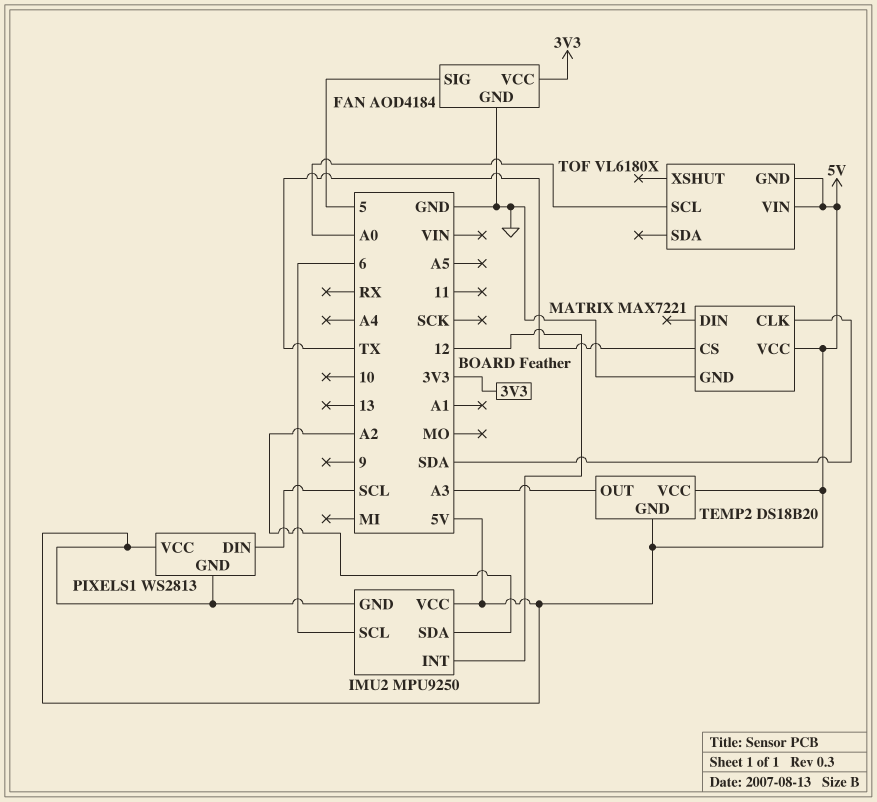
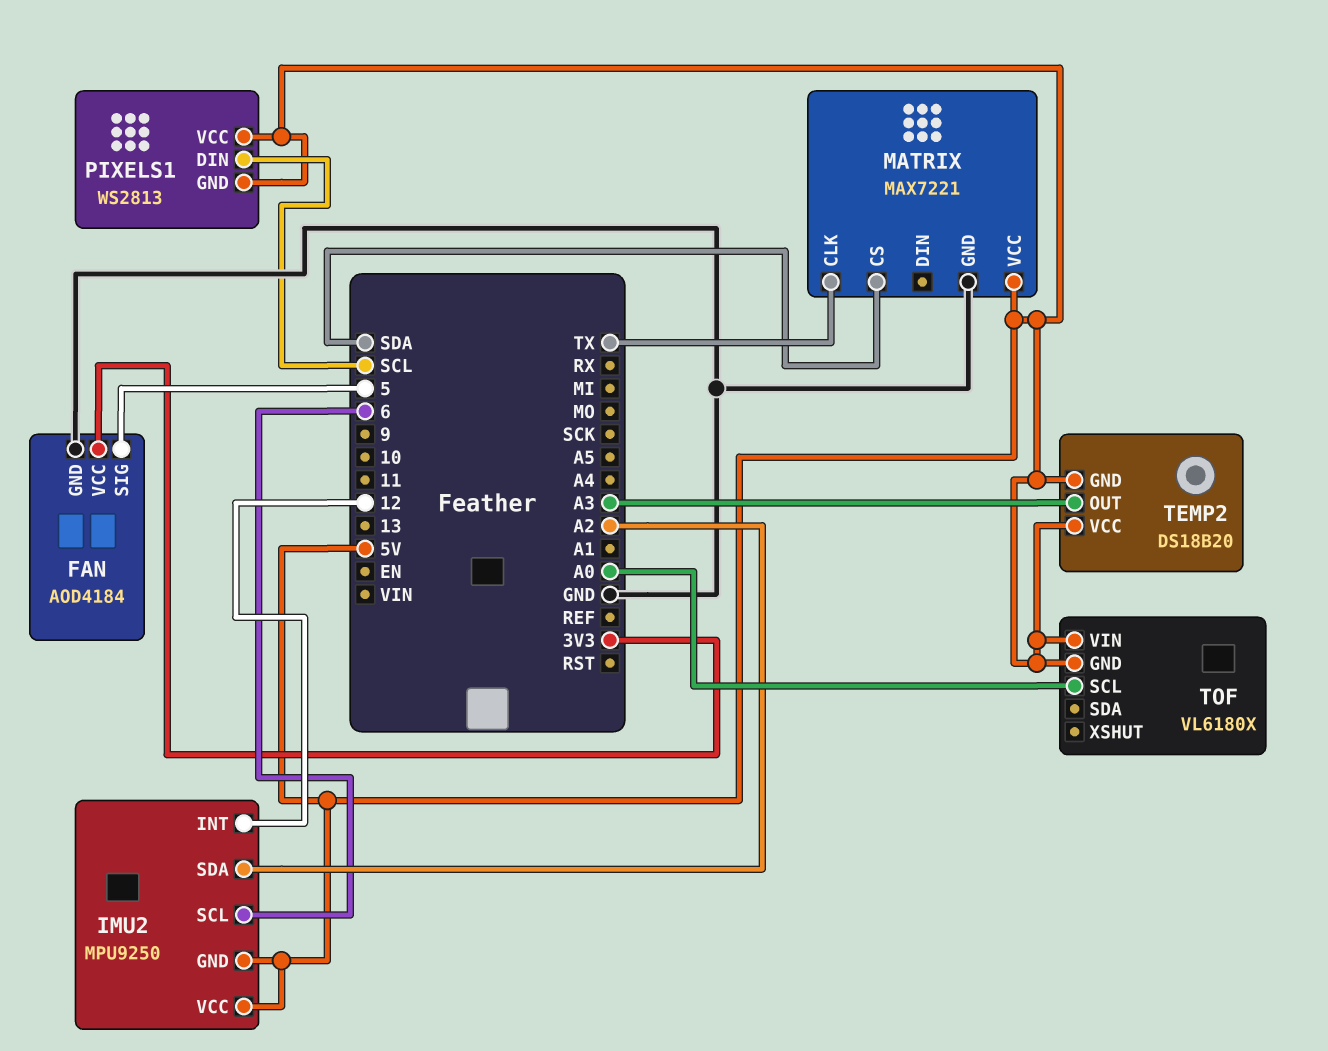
MATRIX pin CLK: SDA -> TX
MATRIX pin CS: TX -> SDA

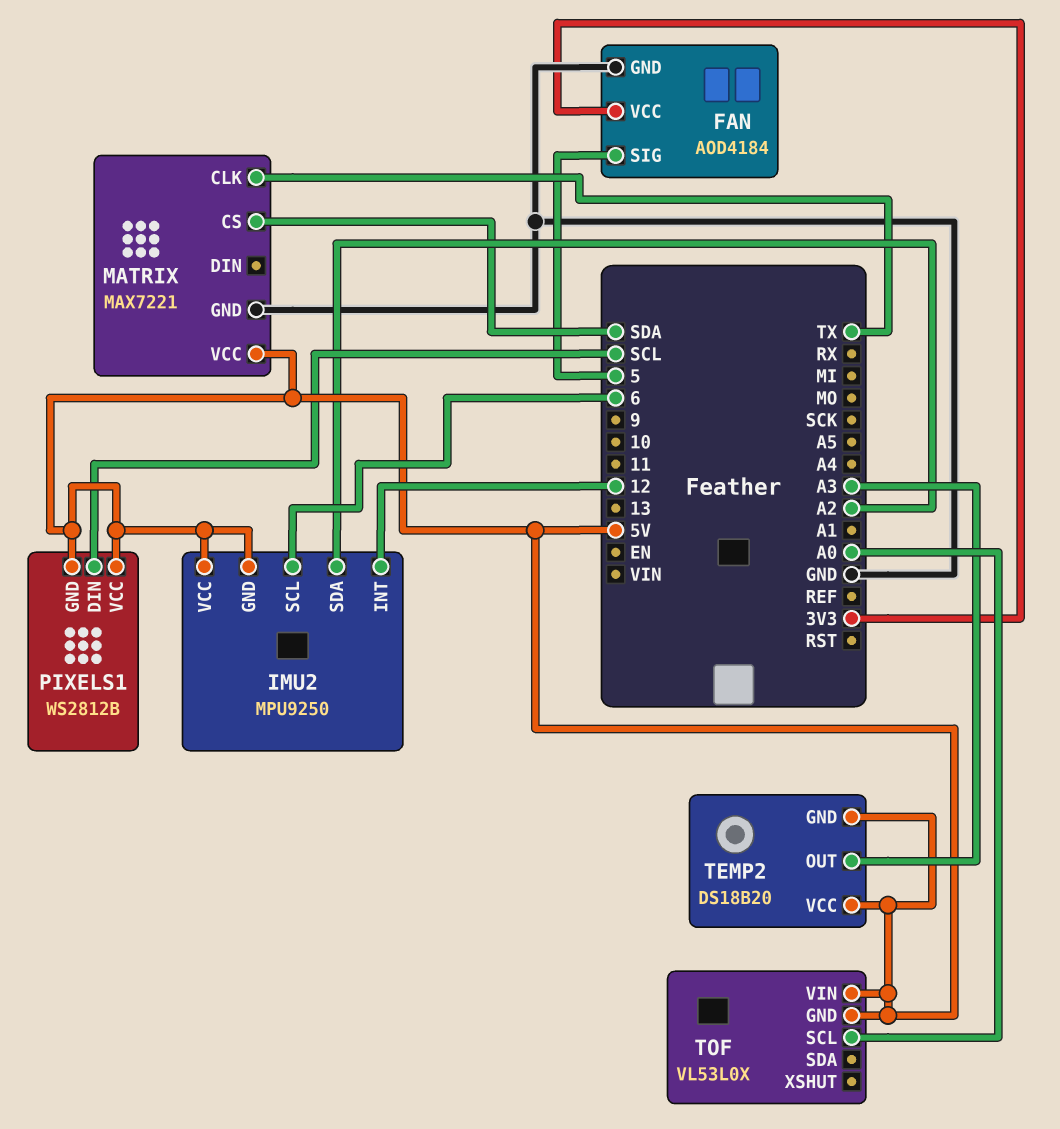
PIXELS1: WS2813 -> WS2812B
TOF: VL6180X -> VL53L0X

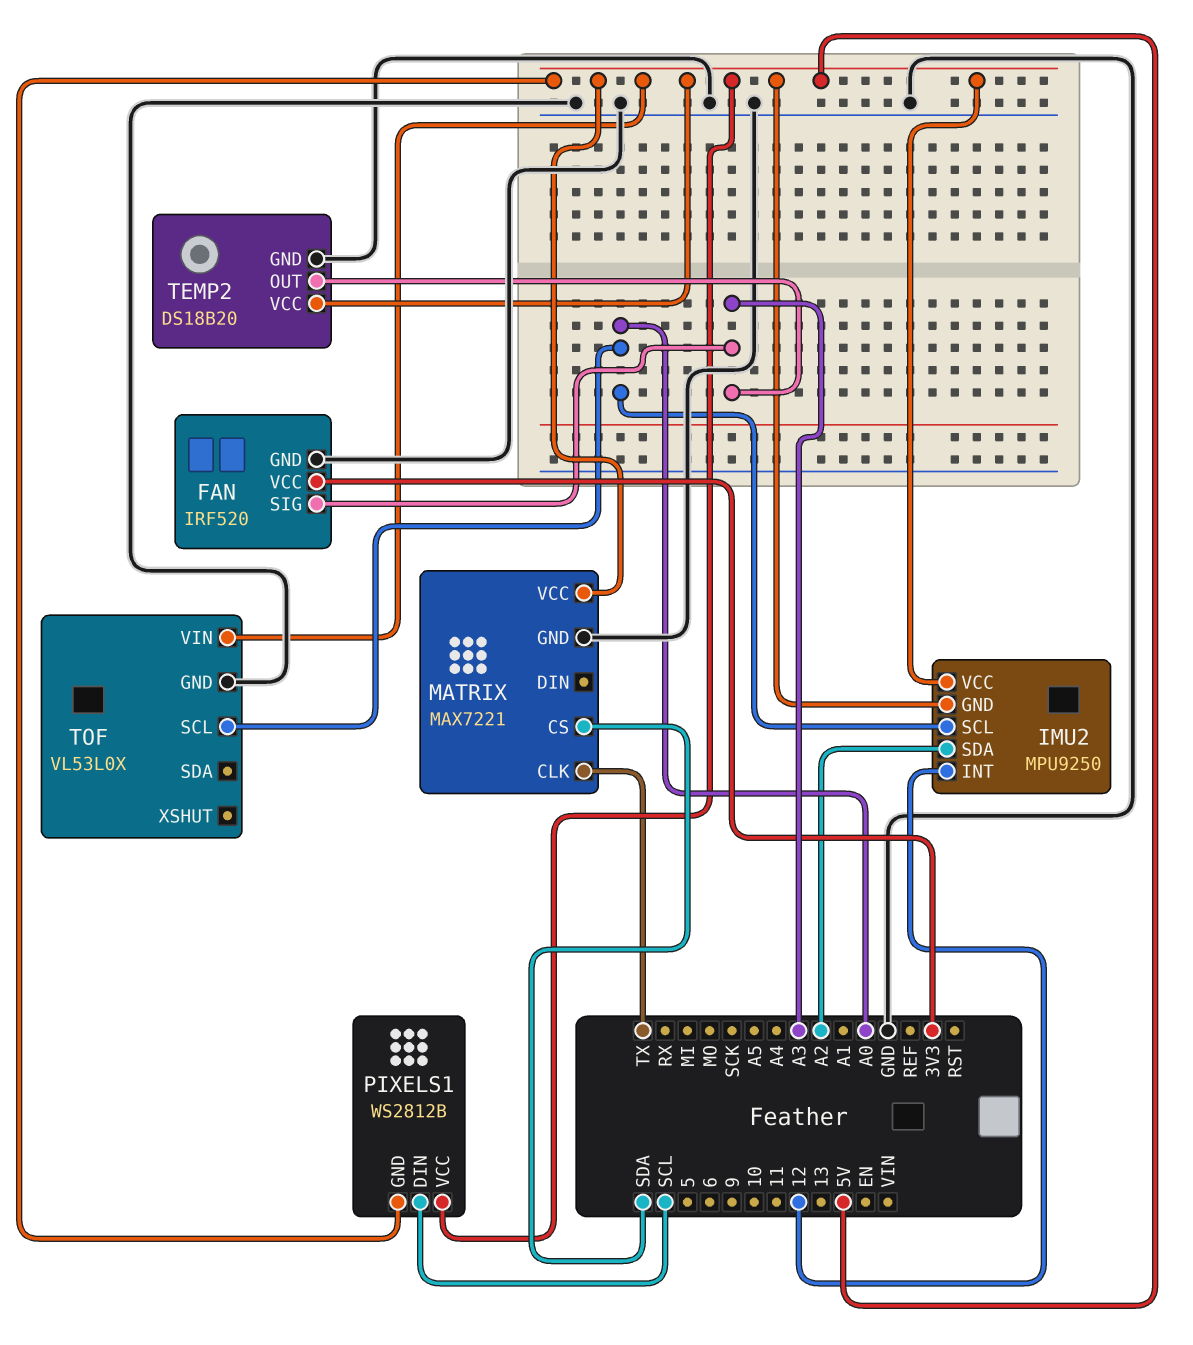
FAN: AOD4184 -> IRF520
FAN pin SIG: 5 -> A3
IMU2 pin SCL: 6 -> A0
TEMP2 pin GND: 5V -> GND
TOF pin GND: 5V -> GND

